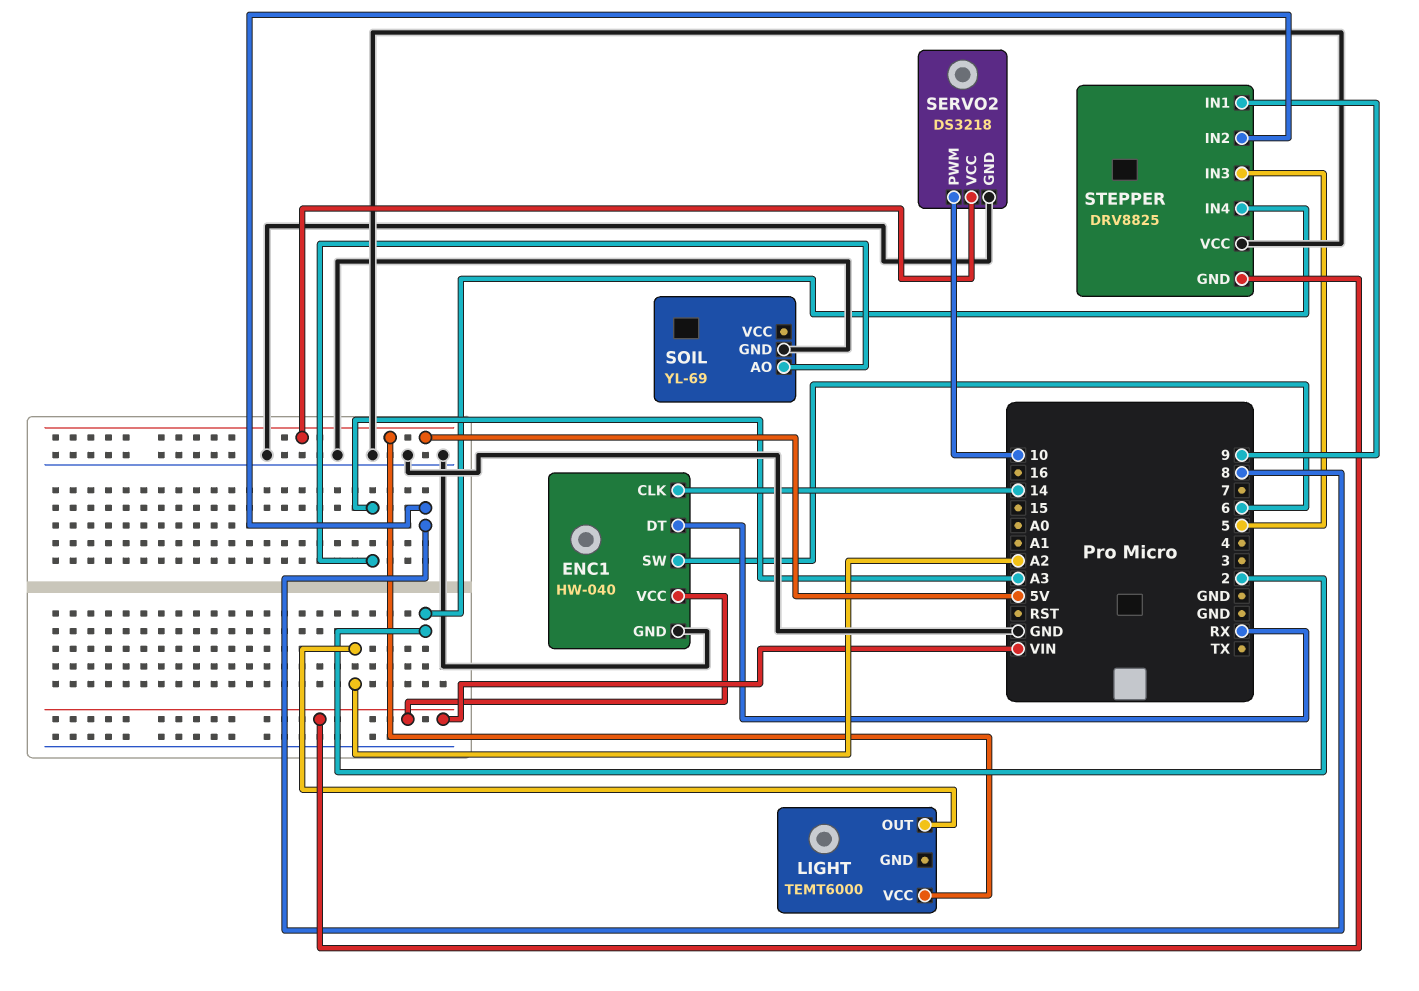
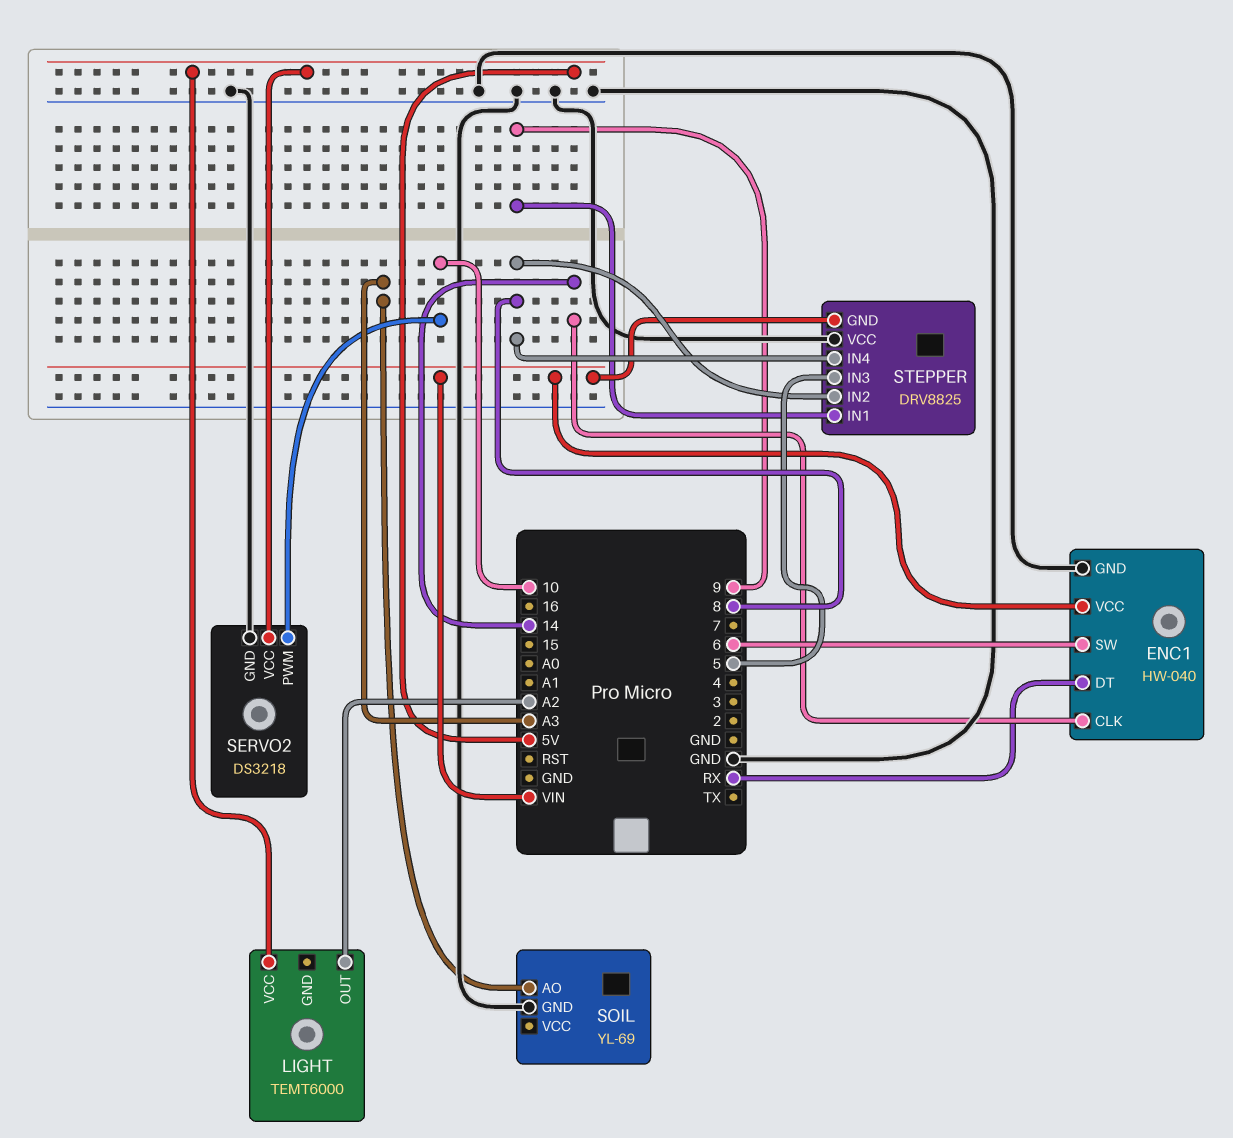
STEPPER pin IN4: 2 -> 8

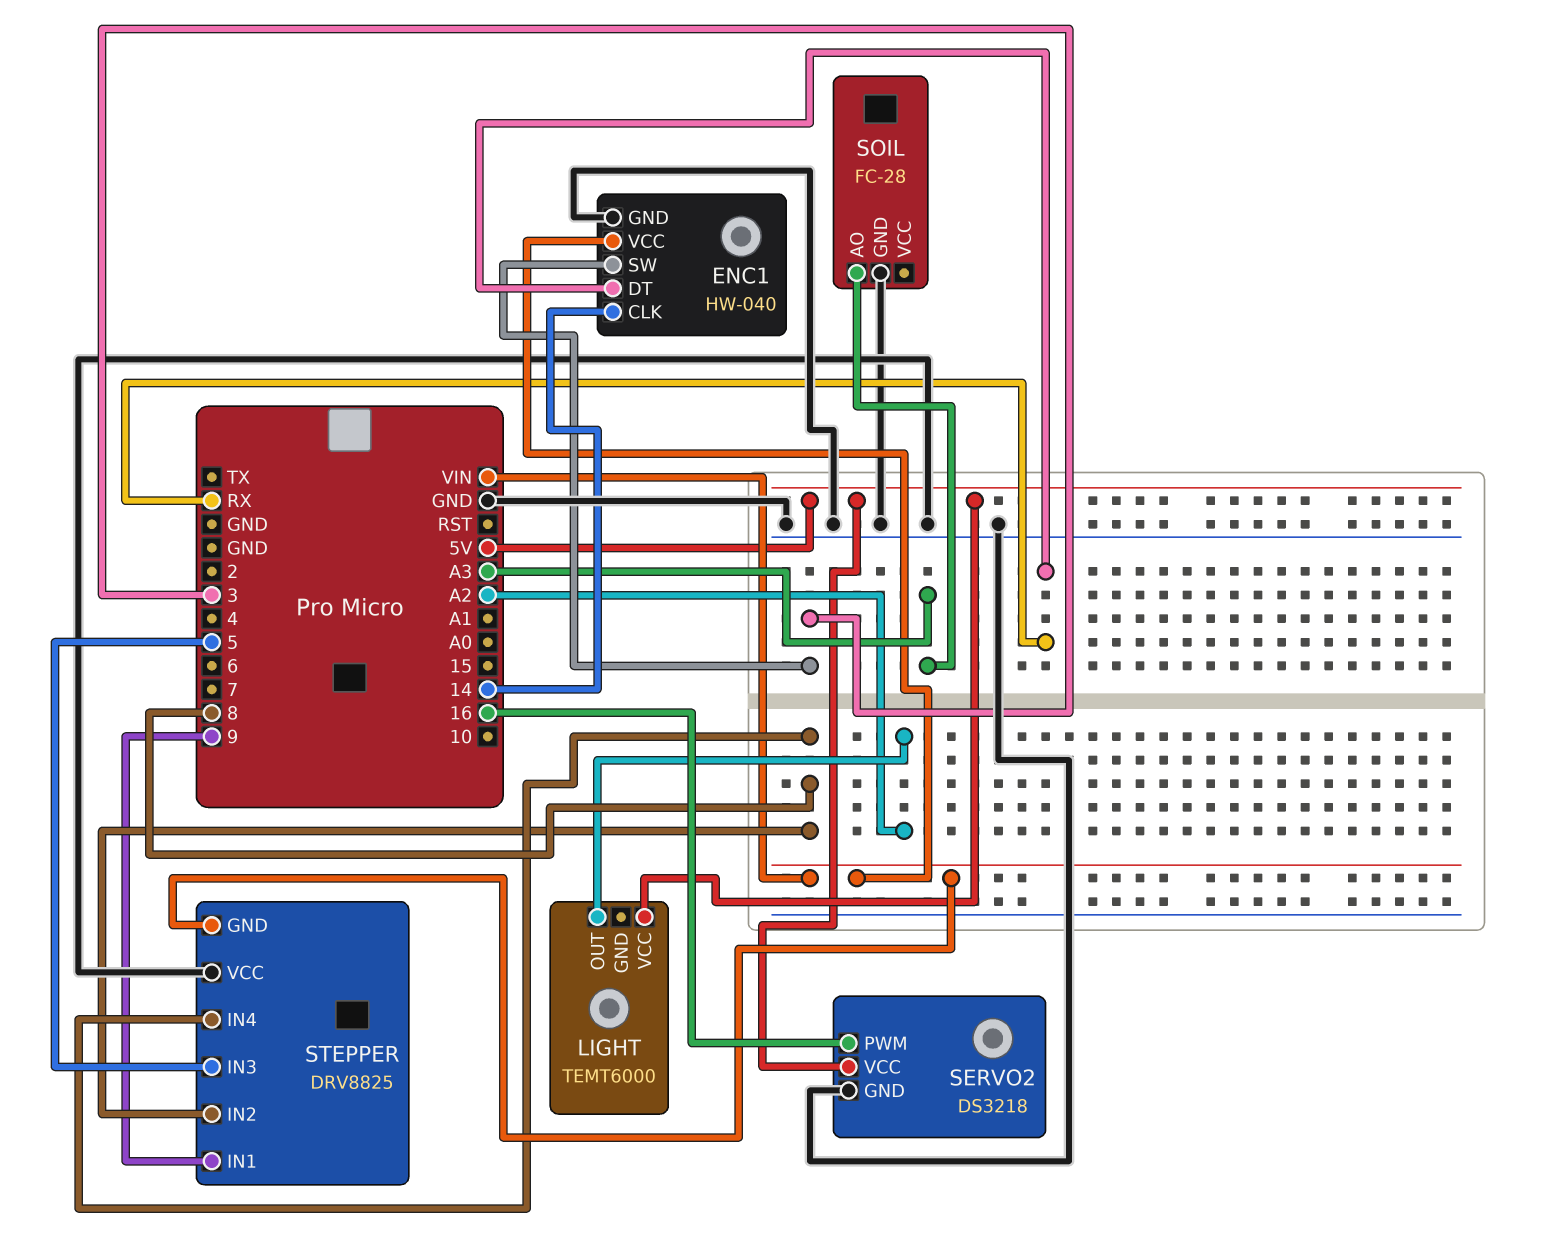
ENC1 pin SW: 6 -> 3
SERVO2 pin PWM: 10 -> 16
SOIL: YL-69 -> FC-28

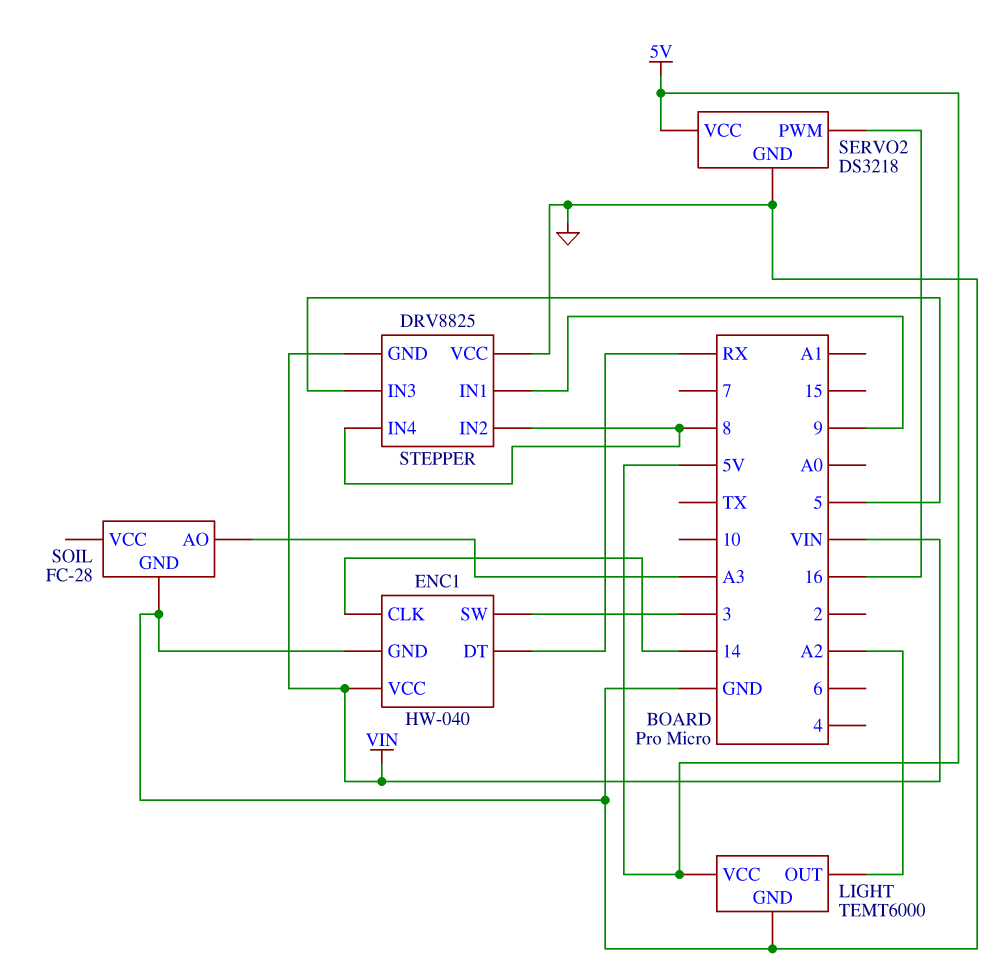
LIGHT pin GND: none -> GND

